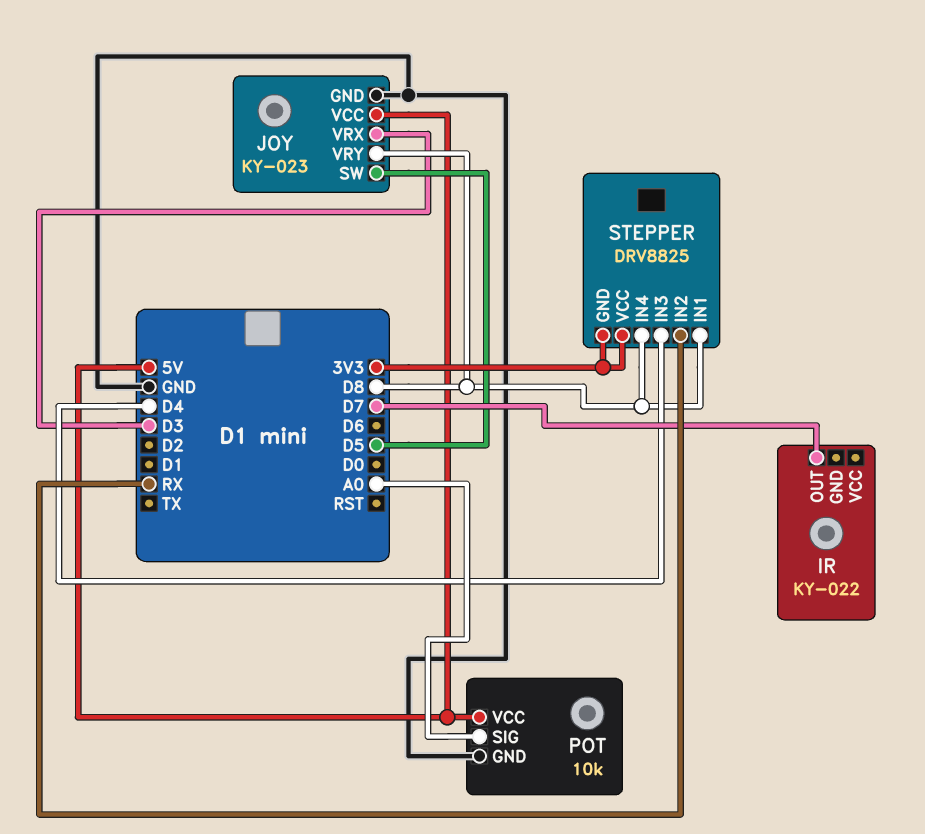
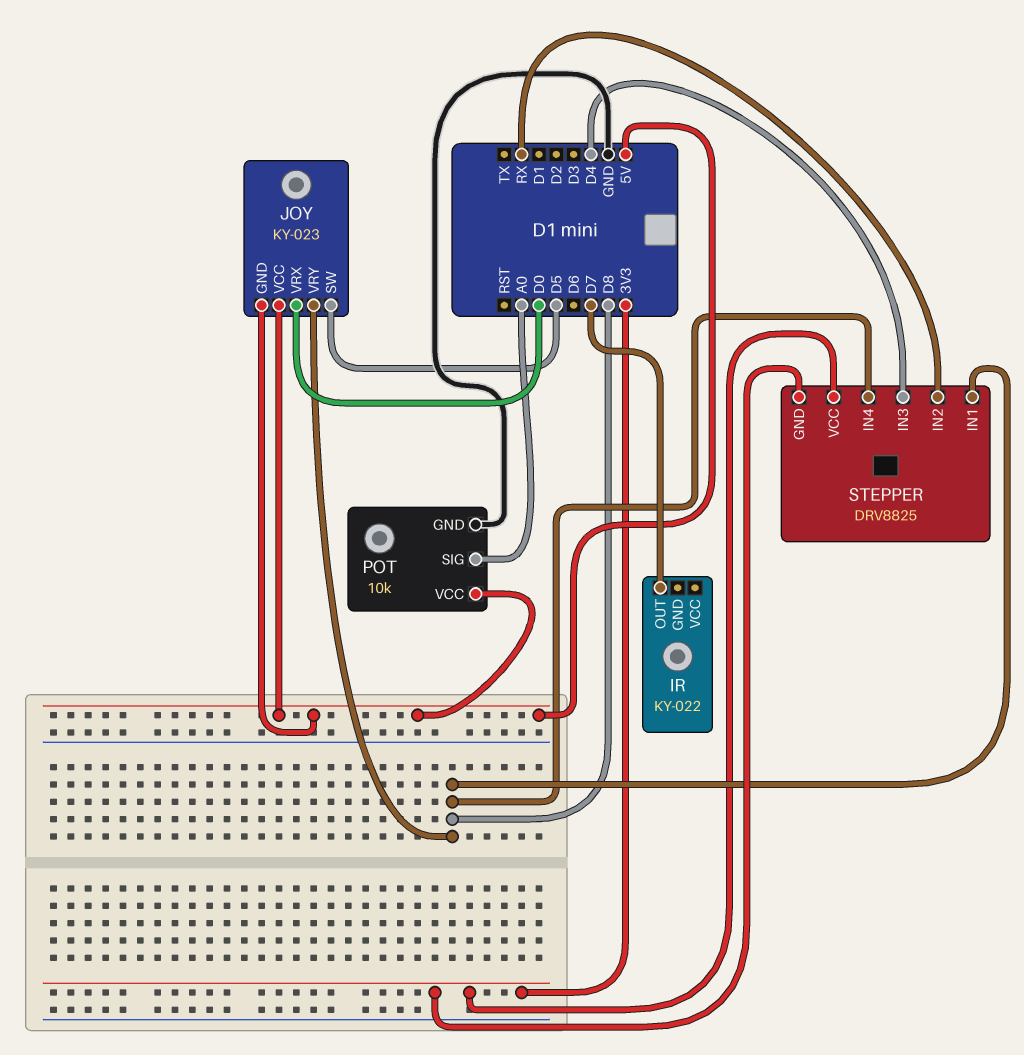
JOY pin GND: GND -> 5V
JOY pin VRX: D3 -> D0

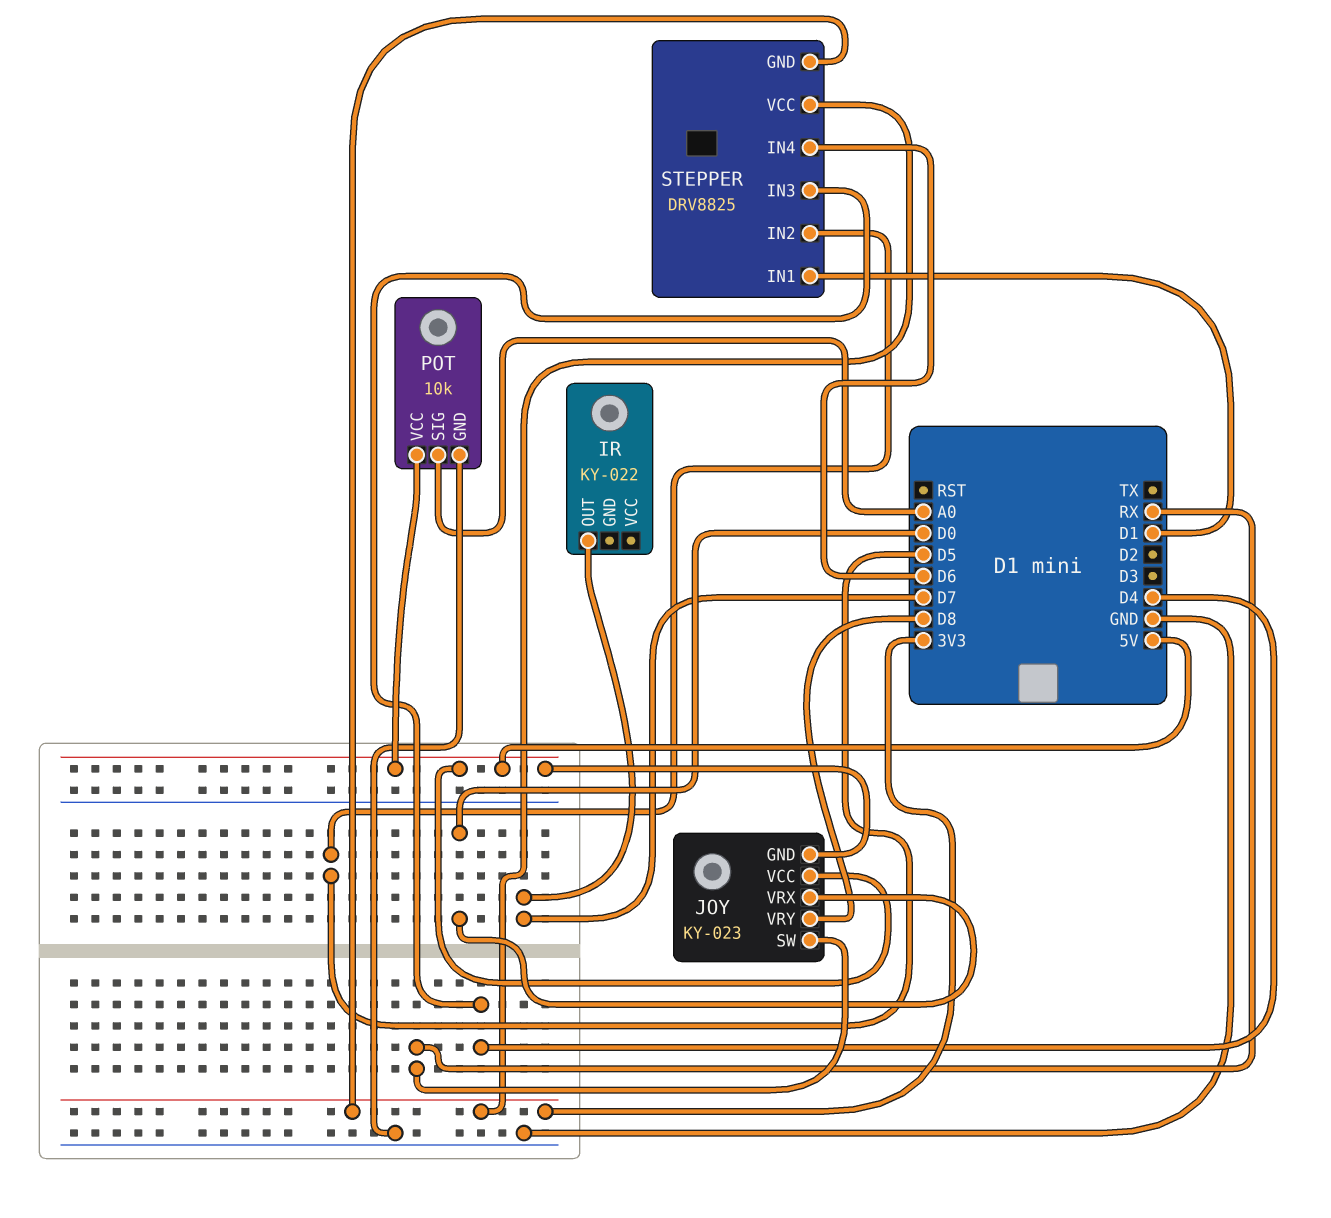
JOY pin SW: D5 -> RX
STEPPER pin IN1: D8 -> D1
STEPPER pin IN2: RX -> D5
STEPPER pin IN4: D8 -> D6

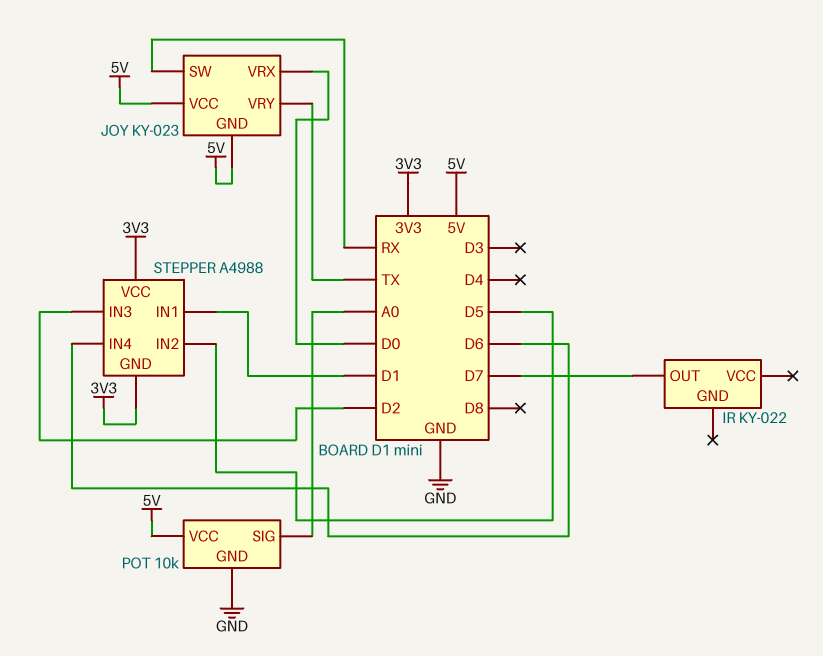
JOY pin VRY: D8 -> TX
STEPPER: DRV8825 -> A4988
STEPPER pin IN3: D4 -> D2

